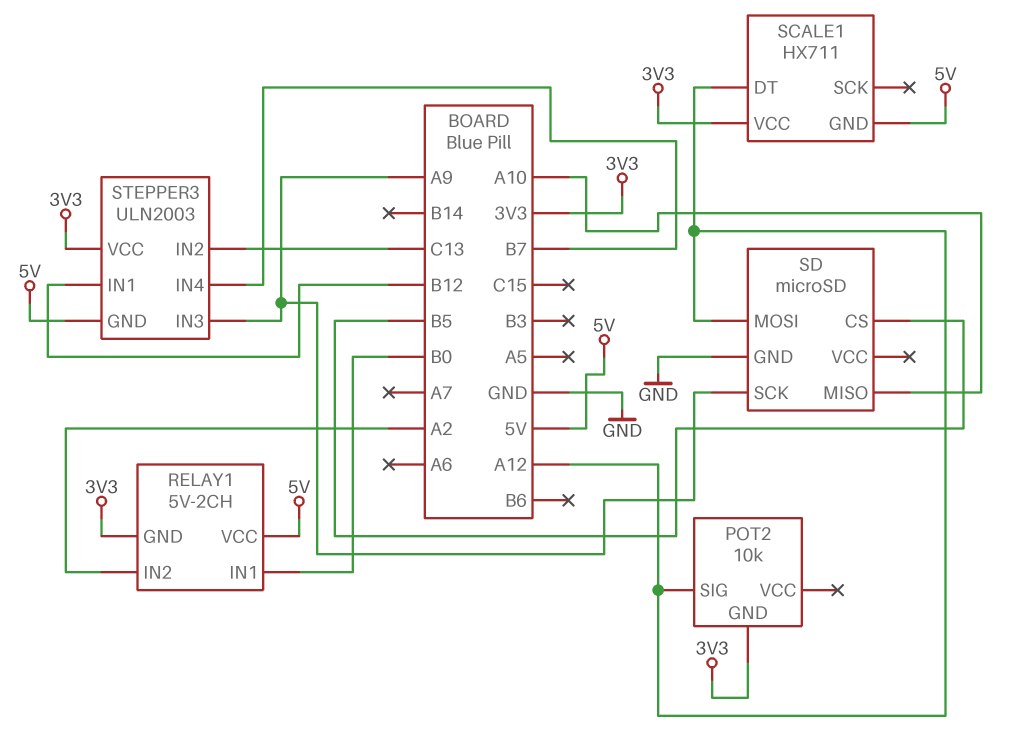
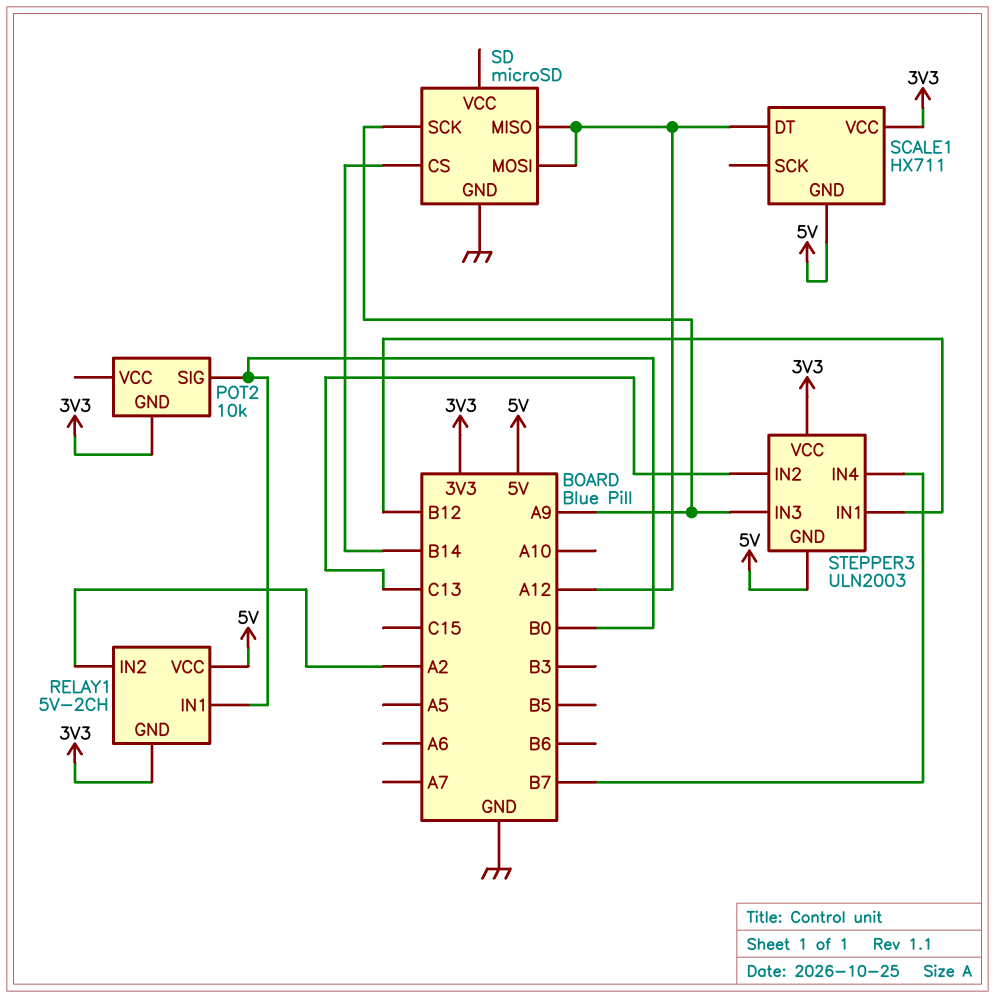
POT2 pin SIG: A12 -> B0
SD pin CS: B5 -> B14
SD pin MISO: A10 -> A12

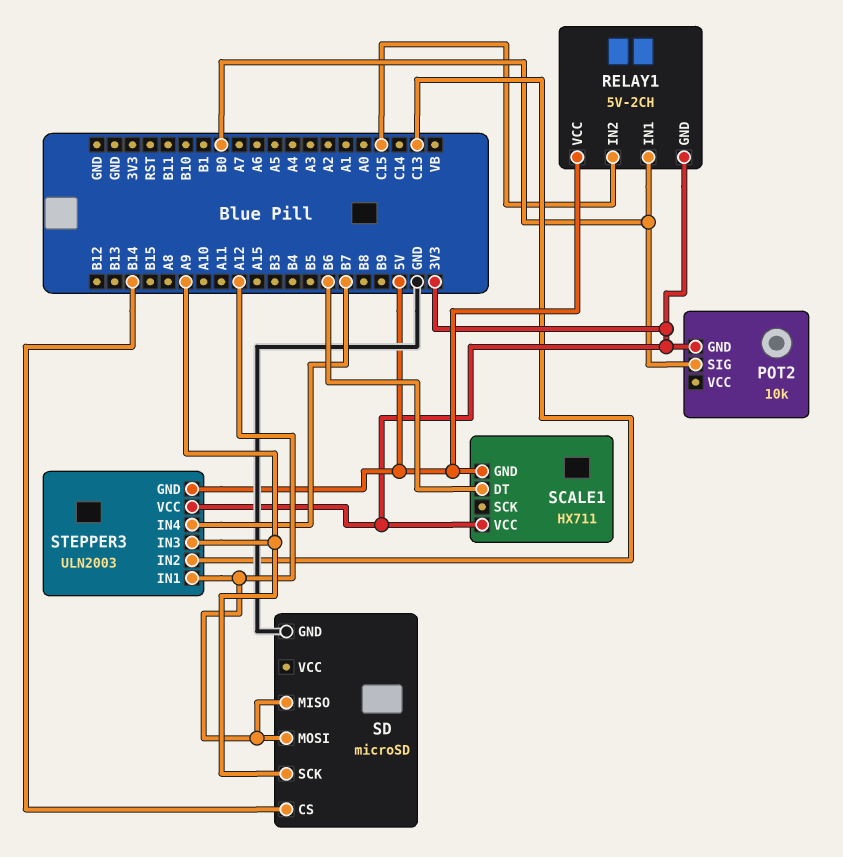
RELAY1 pin IN2: A2 -> C15
SCALE1 pin DT: A12 -> B6
STEPPER3 pin IN1: B12 -> A12

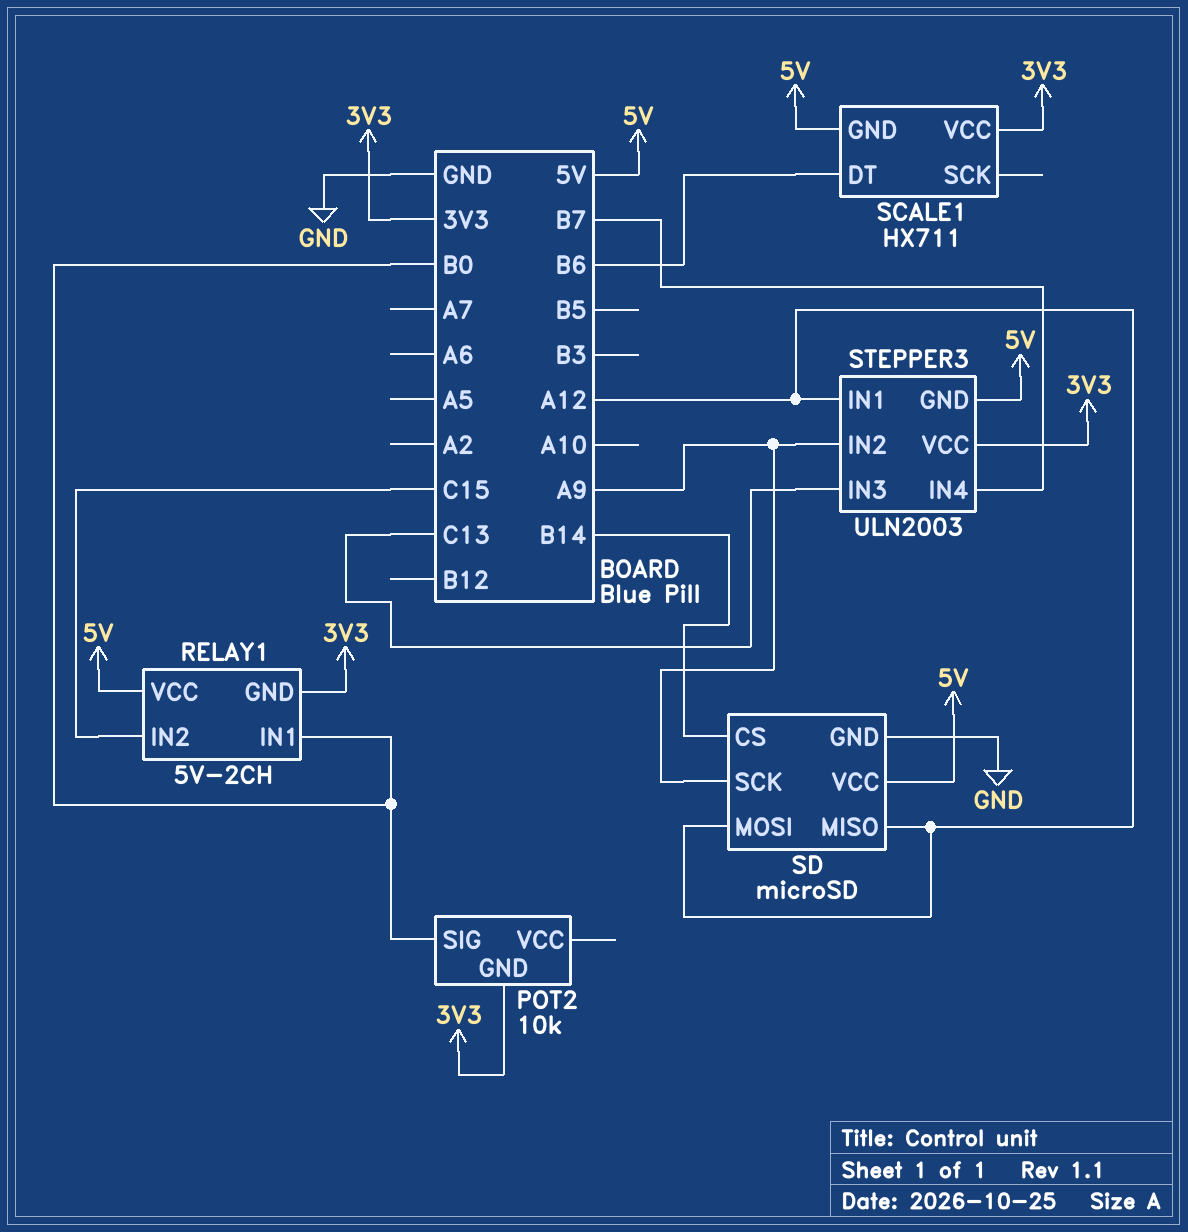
SD pin VCC: none -> 5V
STEPPER3 pin IN2: C13 -> A9
STEPPER3 pin IN3: A9 -> C13

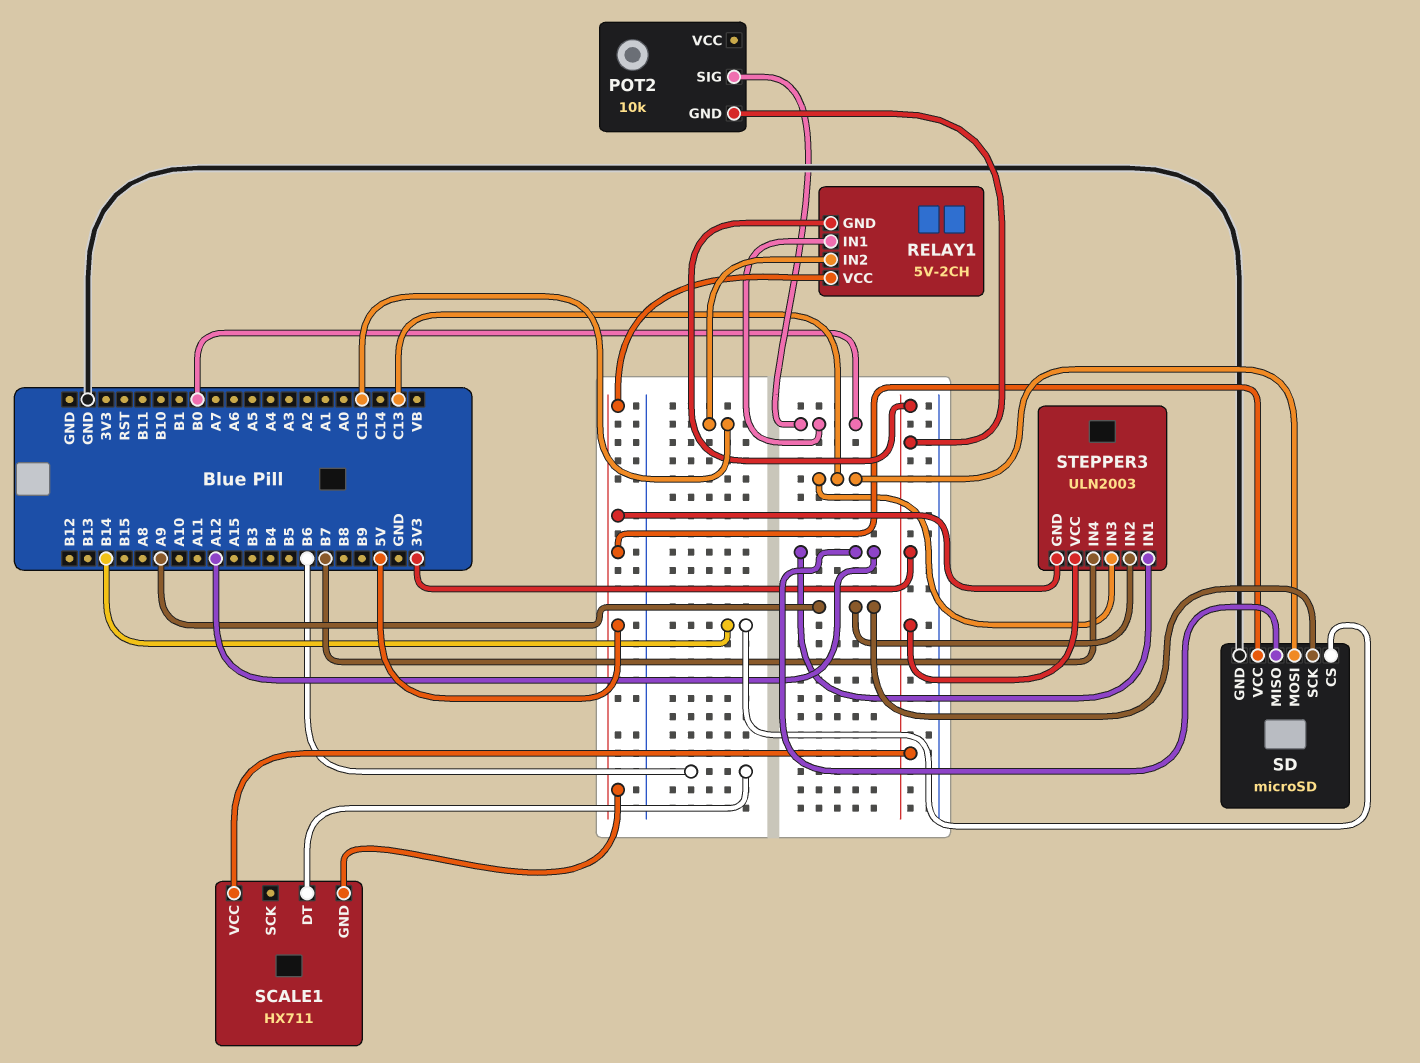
SD pin MOSI: A12 -> C13

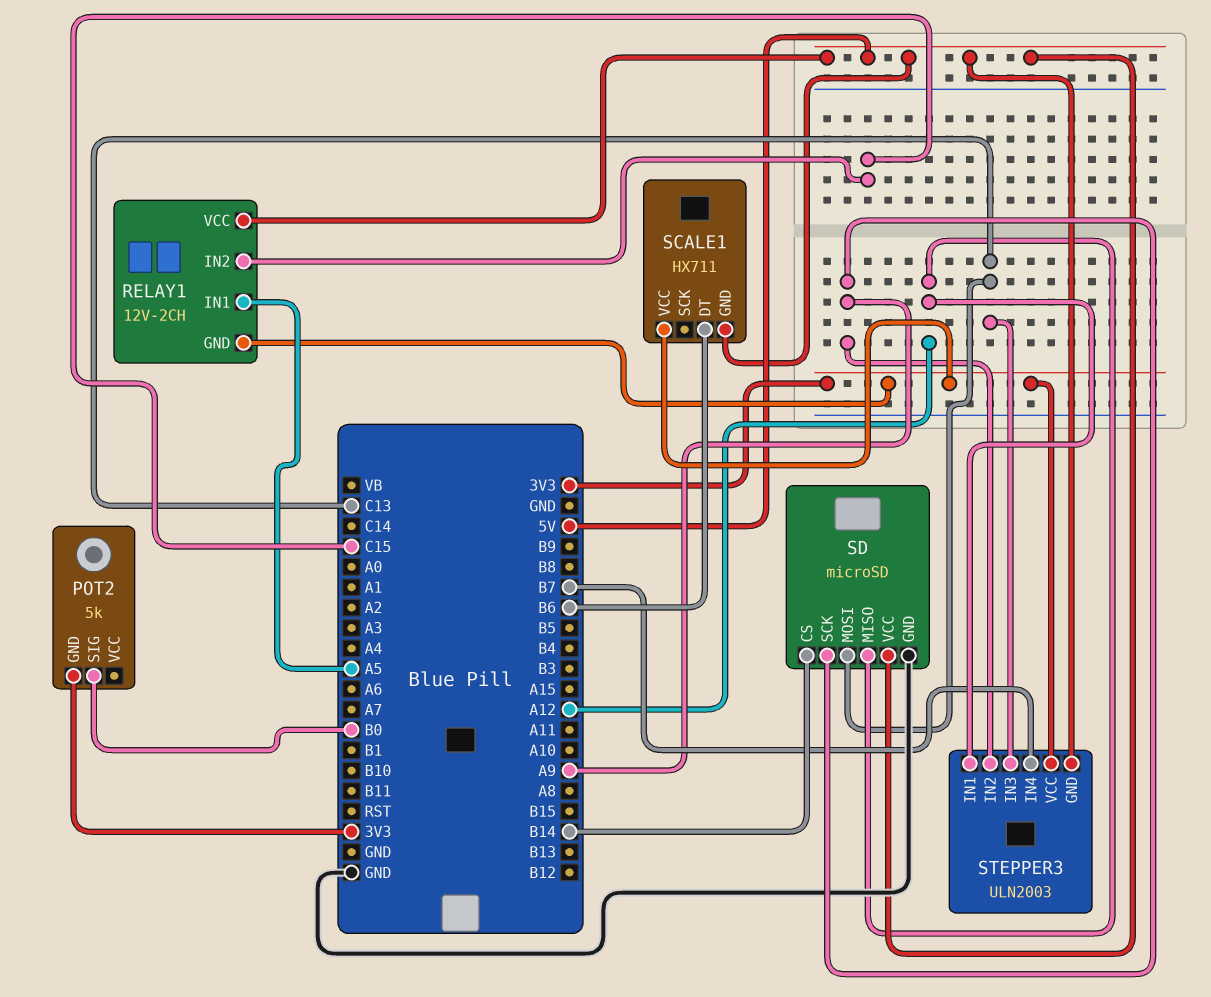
POT2: 10k -> 5k
RELAY1: 5V-2CH -> 12V-2CH
RELAY1 pin IN1: B0 -> A5

